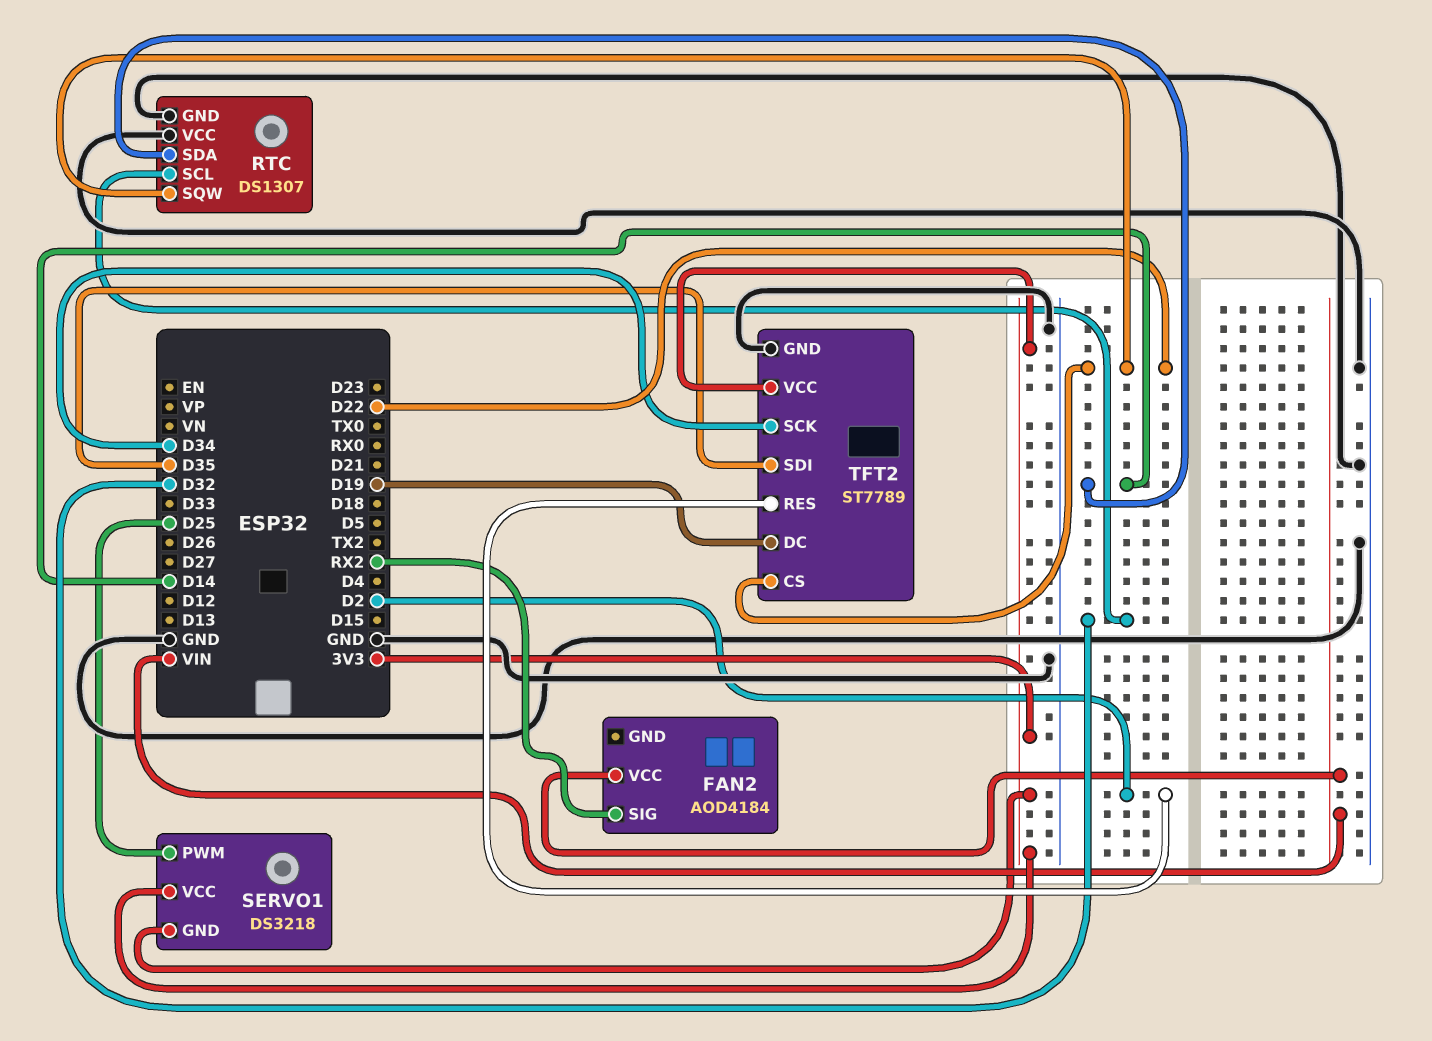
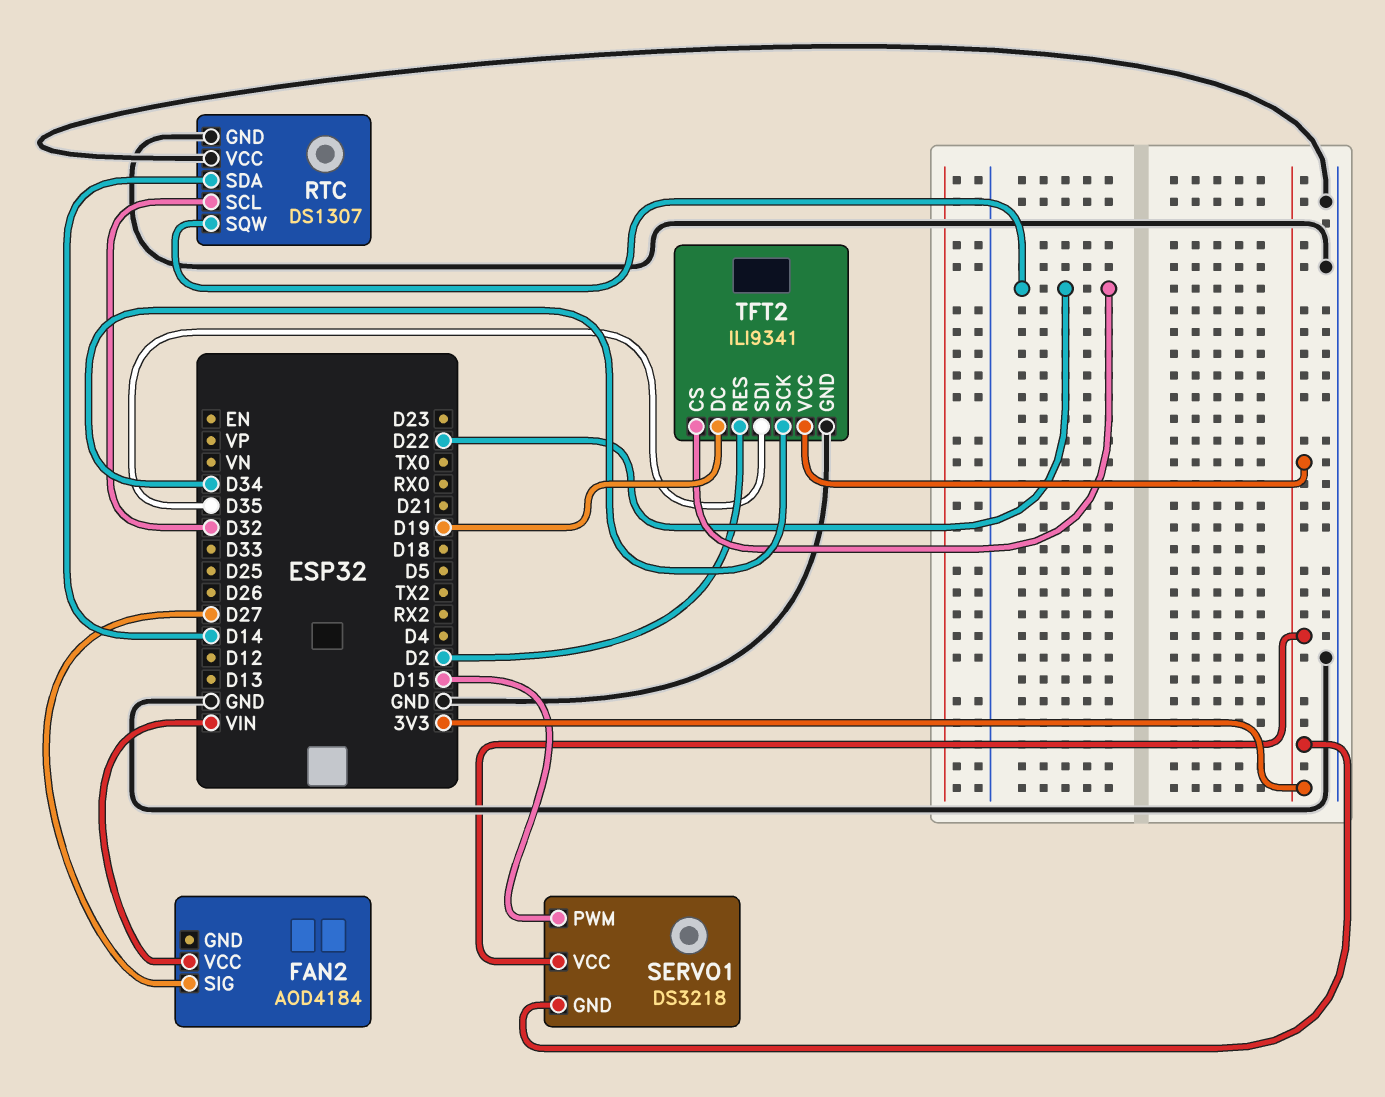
FAN2 pin SIG: RX2 -> D27
SERVO1 pin PWM: D25 -> D15
TFT2: ST7789 -> ILI9341

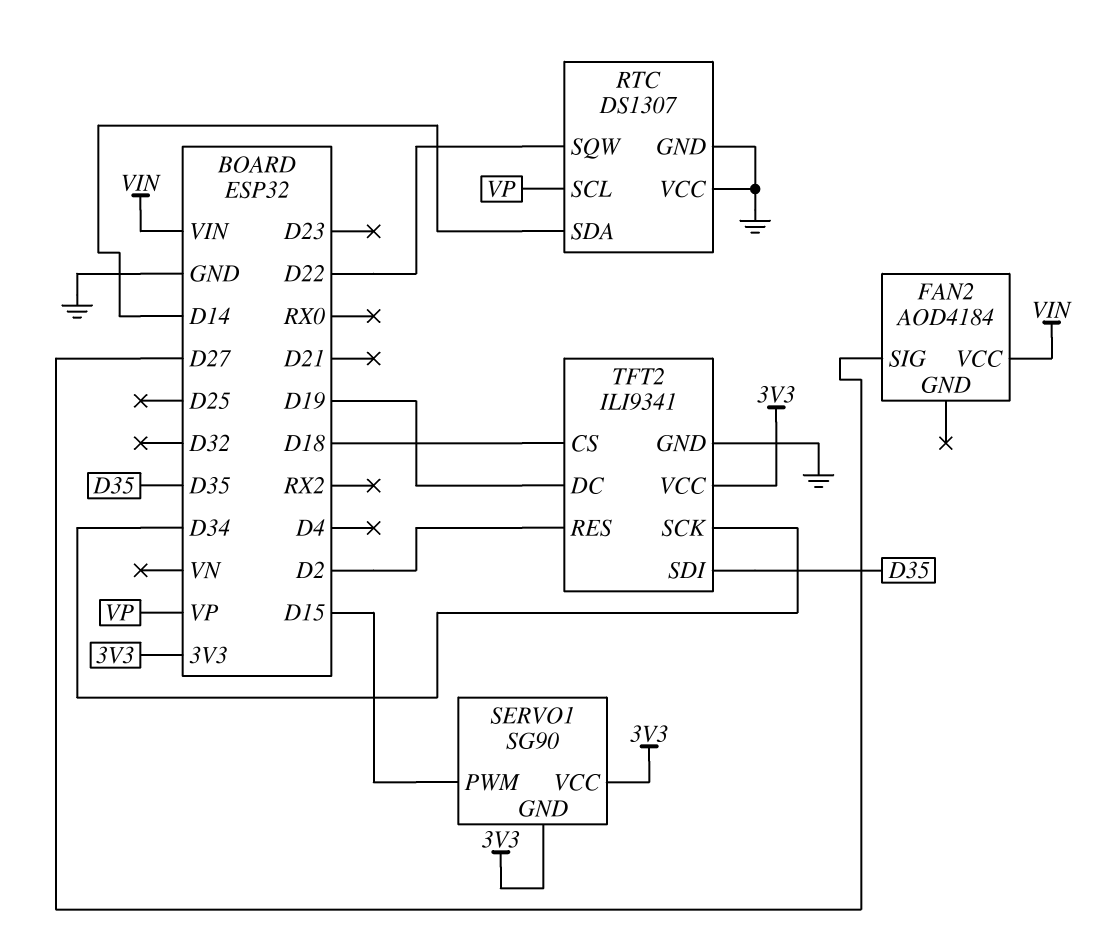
RTC pin SCL: D32 -> VP
SERVO1: DS3218 -> SG90
TFT2 pin CS: D22 -> D18

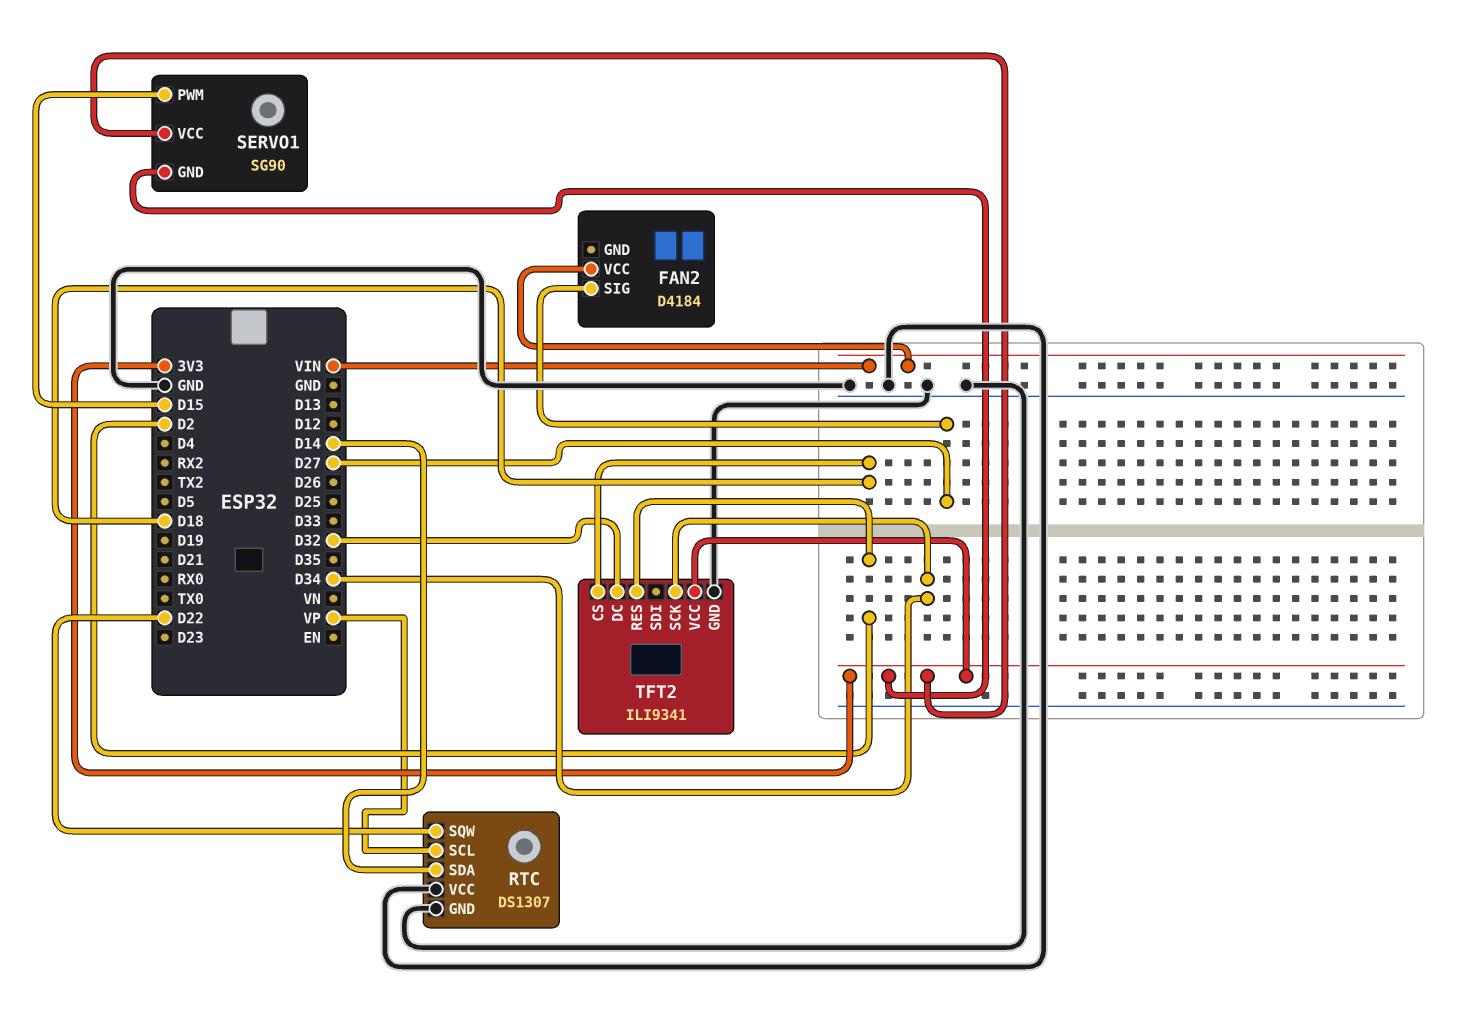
FAN2: AOD4184 -> D4184
TFT2 pin DC: D19 -> D32
TFT2 pin SDI: D35 -> none

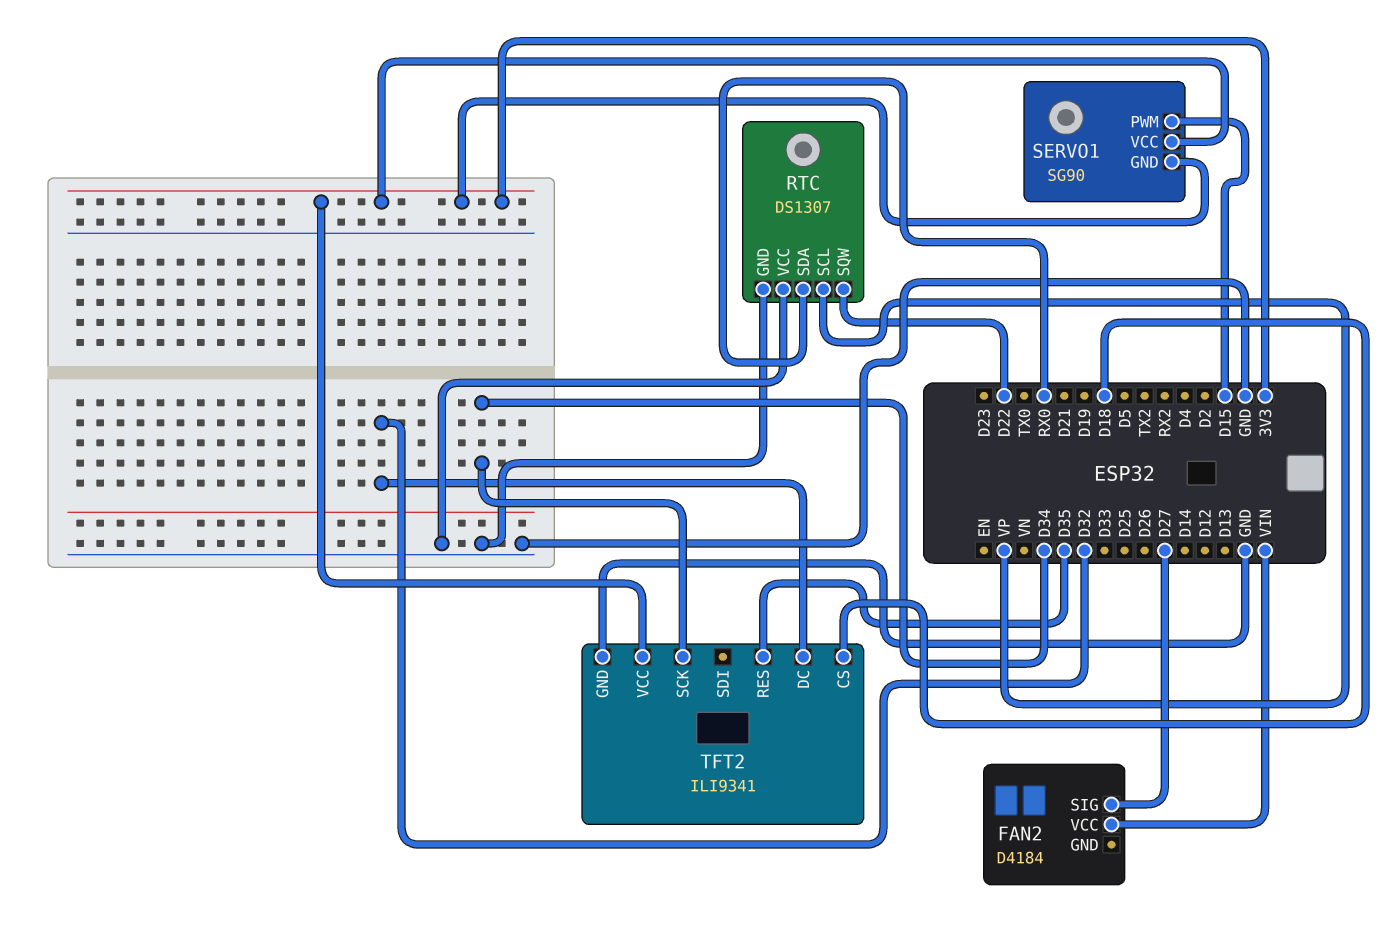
RTC pin SDA: D14 -> RX0
TFT2 pin RES: D2 -> D35

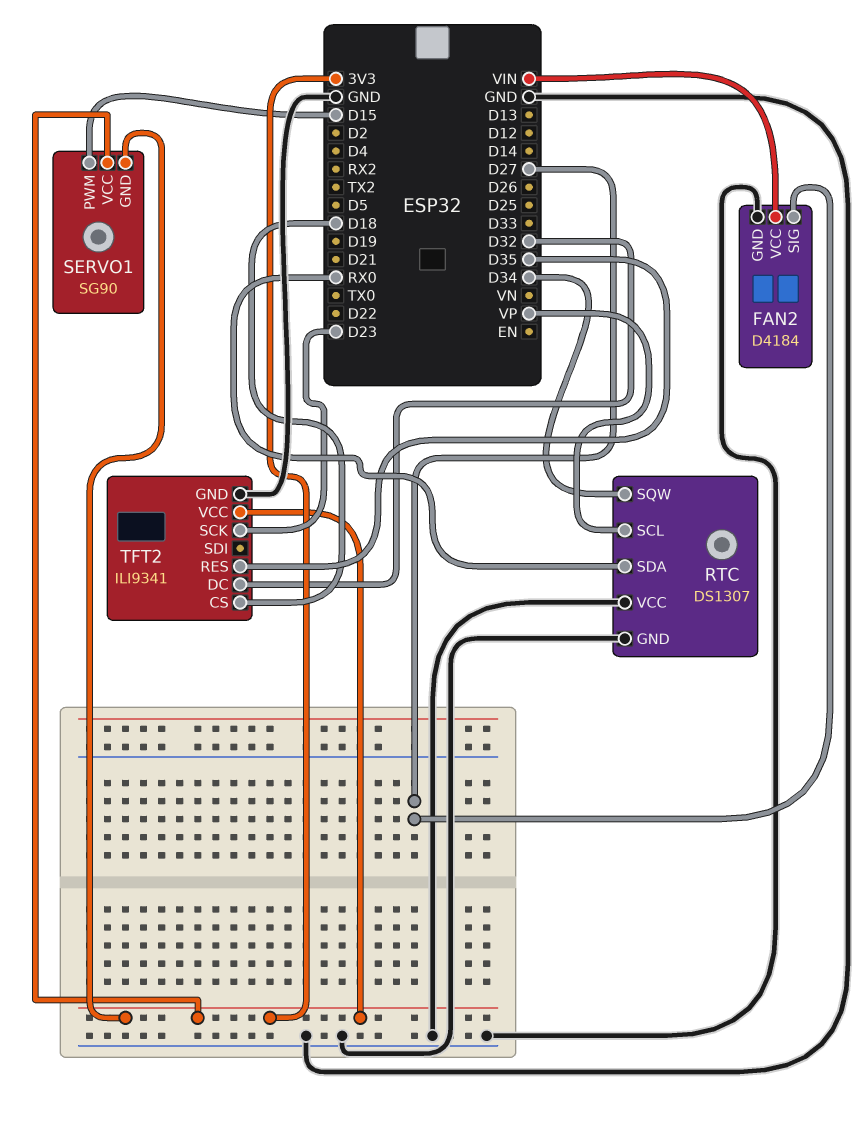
FAN2 pin GND: none -> GND
RTC pin SQW: D22 -> D34
TFT2 pin SCK: D34 -> D23

